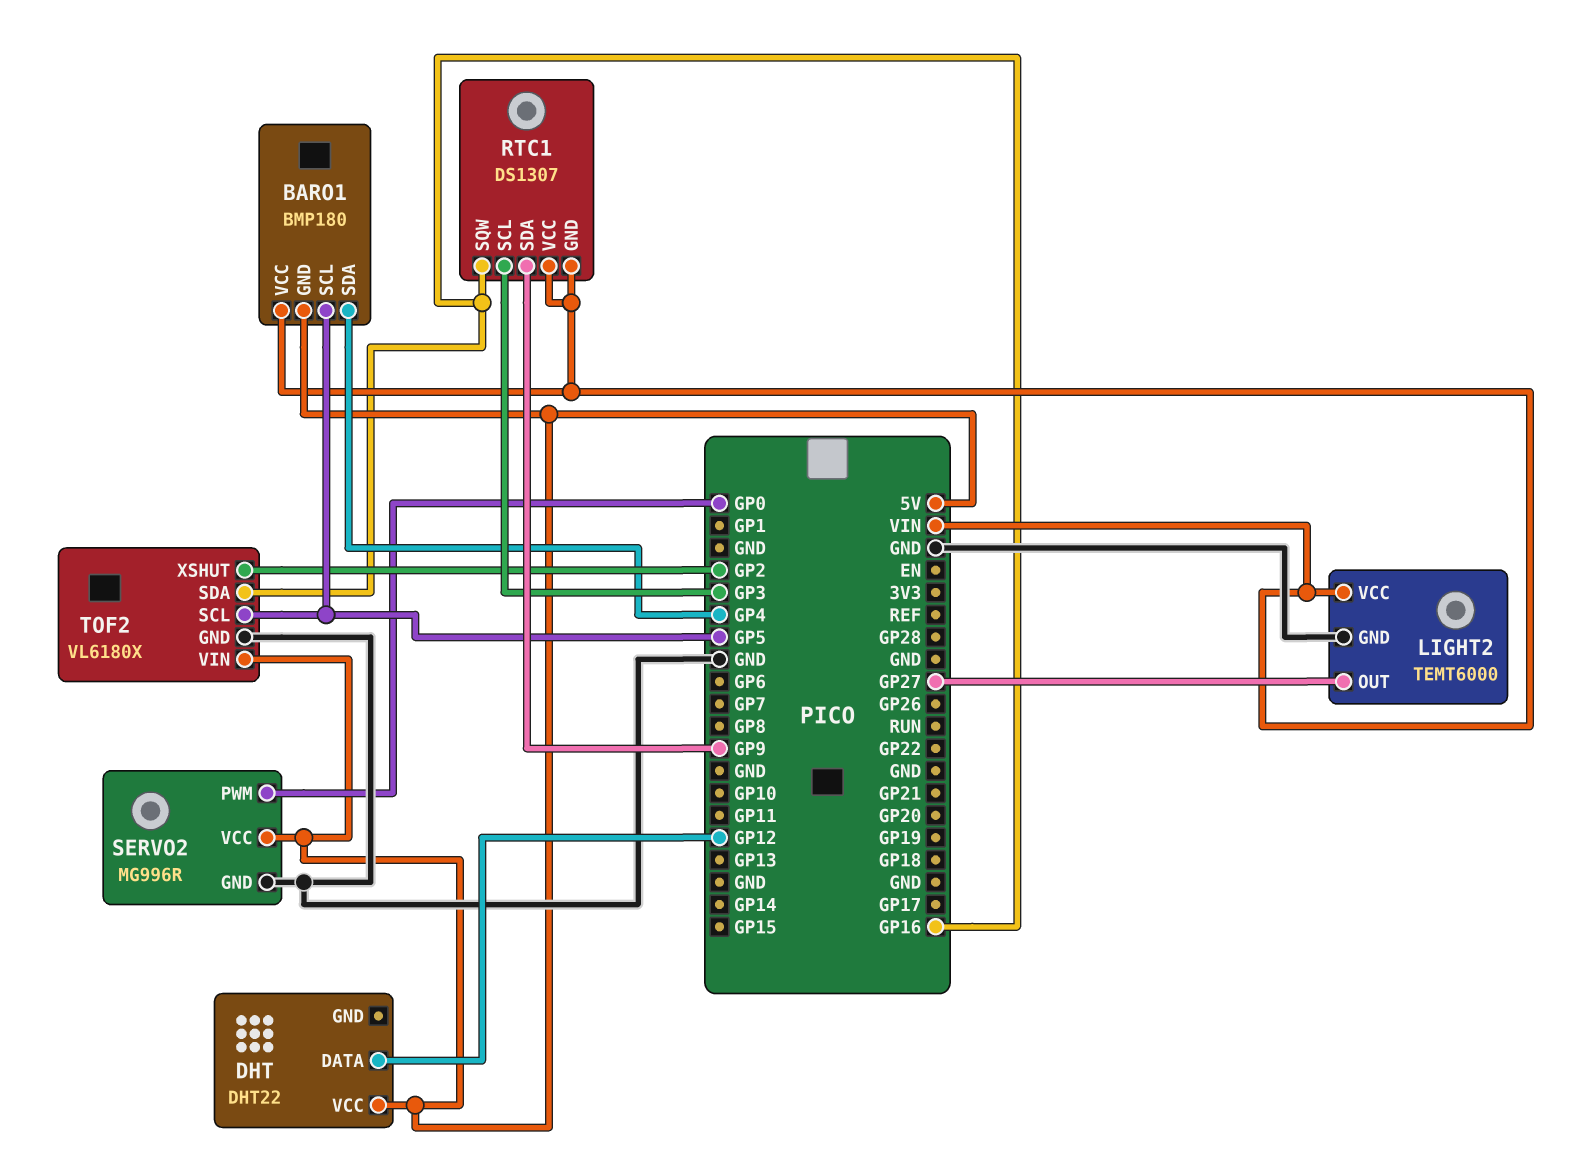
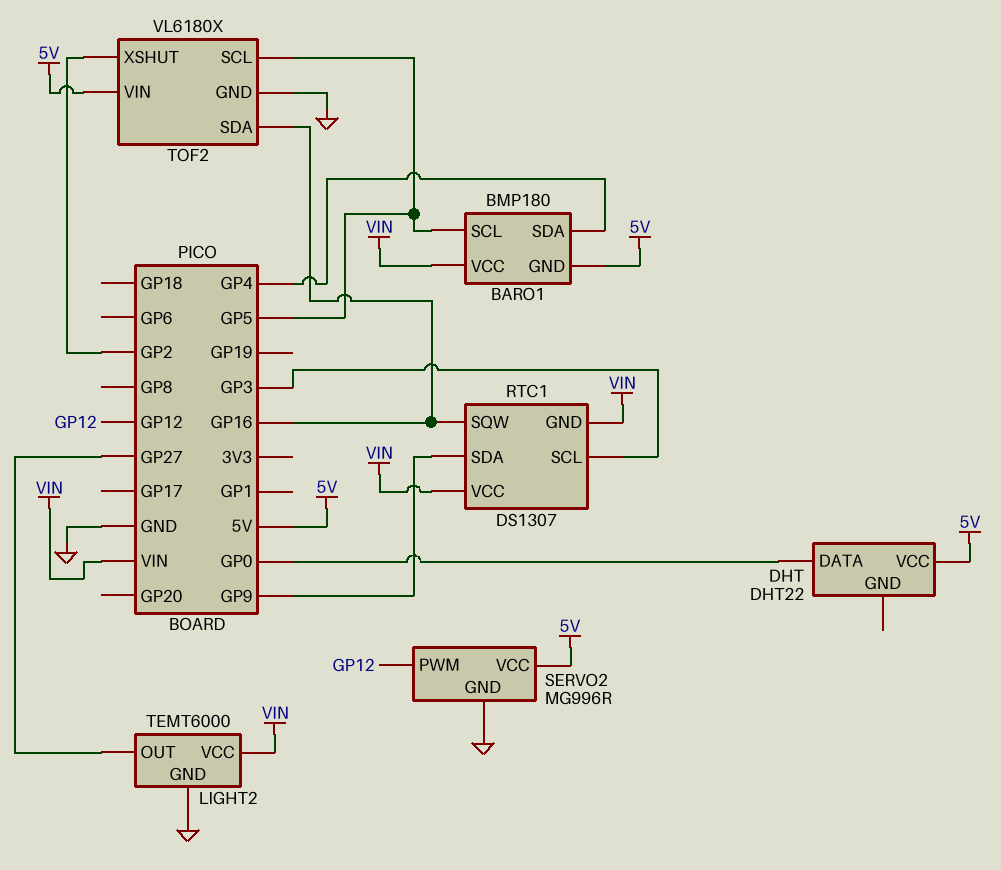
DHT pin DATA: GP12 -> GP0
SERVO2 pin PWM: GP0 -> GP12

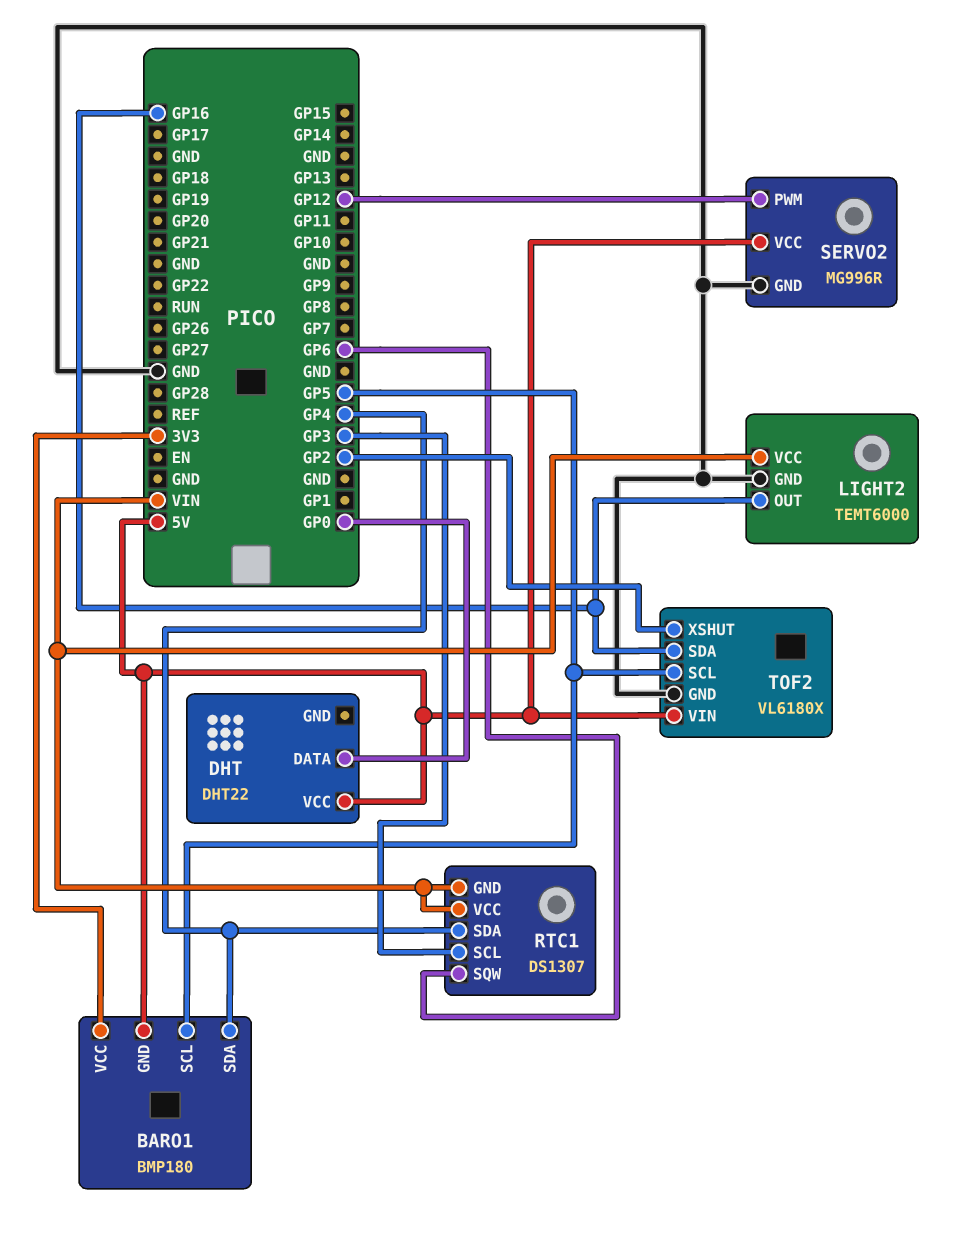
BARO1 pin VCC: VIN -> 3V3
LIGHT2 pin OUT: GP27 -> GP16
RTC1 pin SDA: GP9 -> GP4
RTC1 pin SQW: GP16 -> GP6

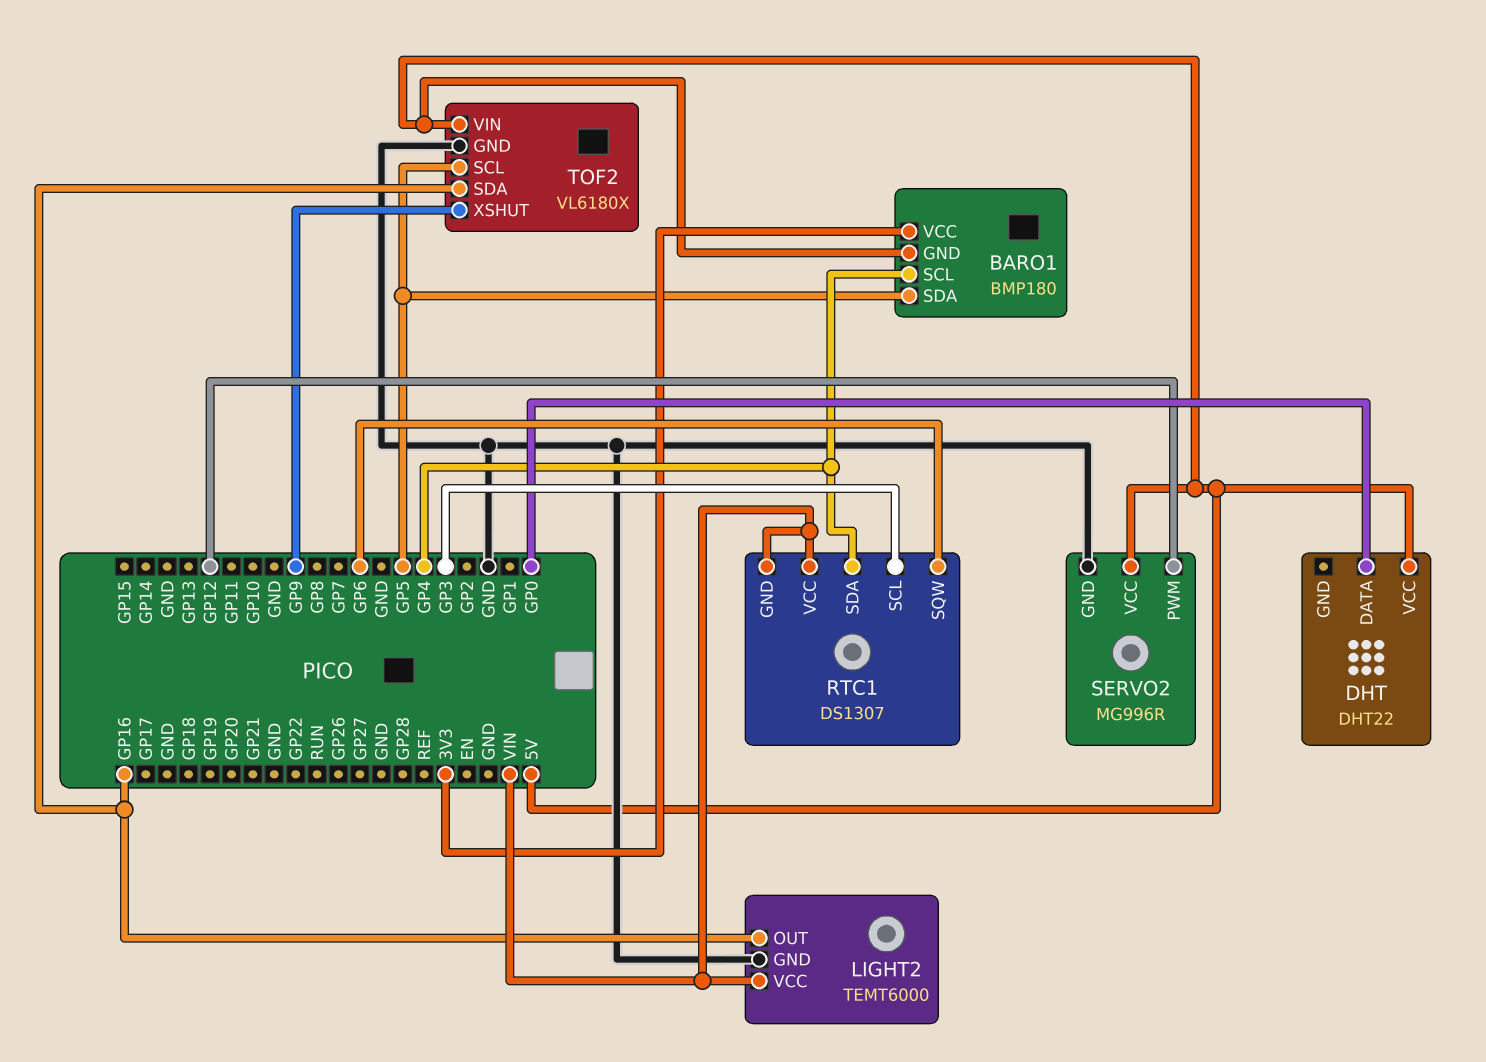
BARO1 pin SCL: GP5 -> GP4
BARO1 pin SDA: GP4 -> GP5
TOF2 pin XSHUT: GP2 -> GP9

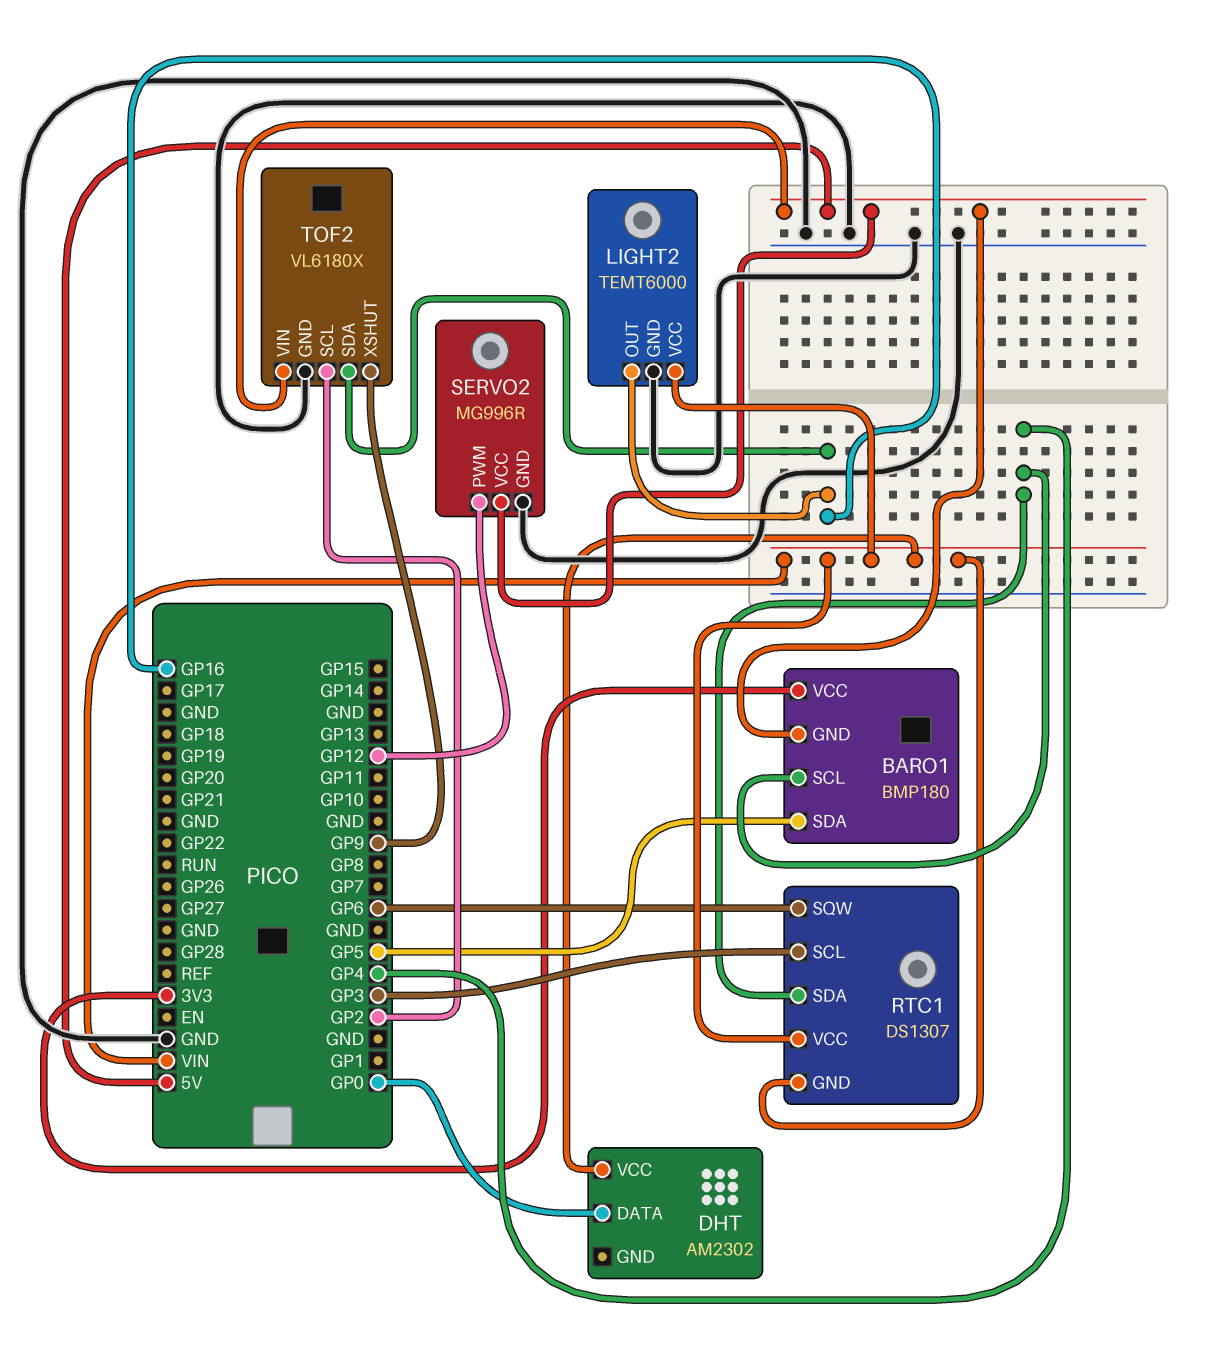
DHT: DHT22 -> AM2302
DHT pin VCC: 5V -> VIN
TOF2 pin SCL: GP5 -> GP2

